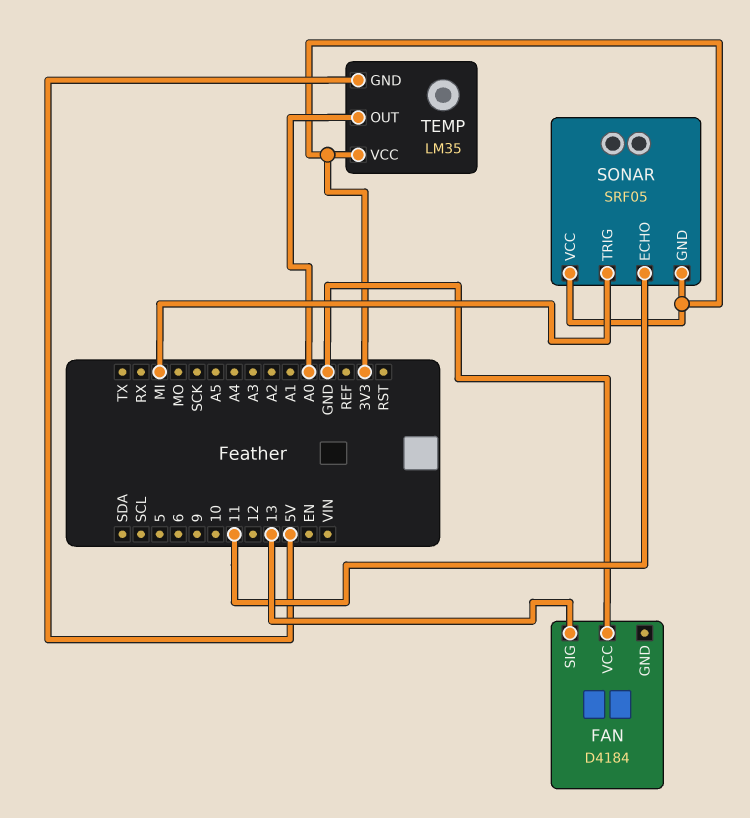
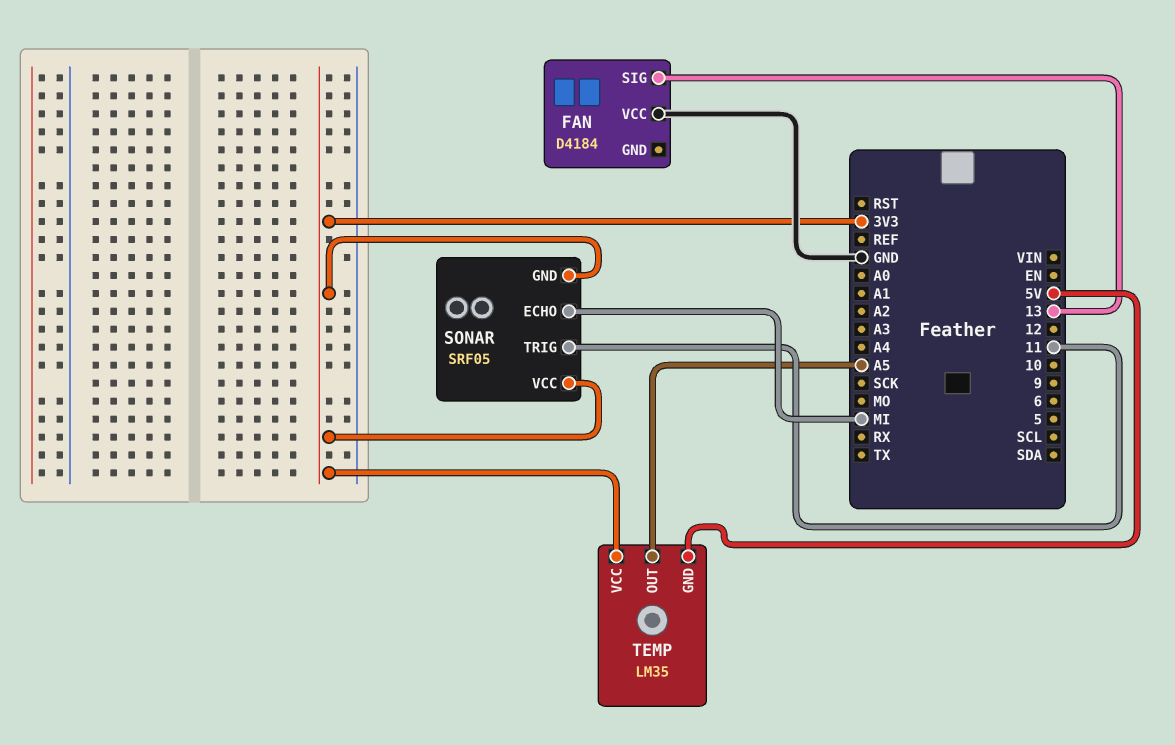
SONAR pin ECHO: 11 -> MI
SONAR pin TRIG: MI -> 11
TEMP pin OUT: A0 -> A5

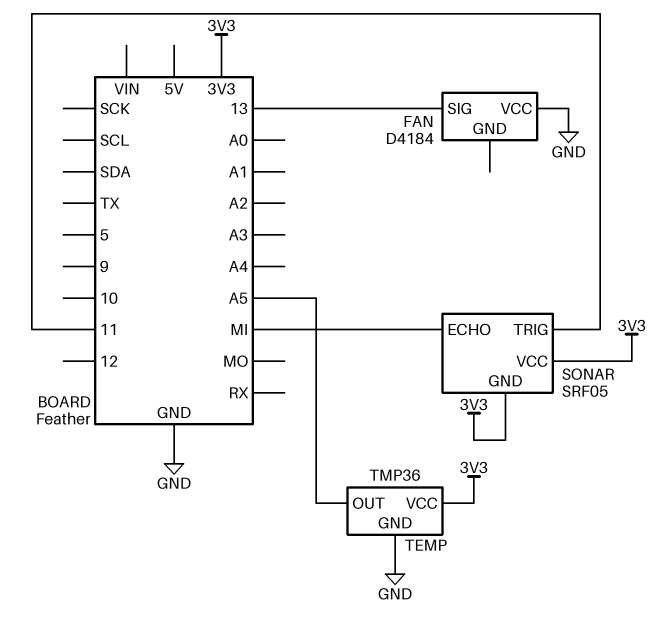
TEMP: LM35 -> TMP36
TEMP pin GND: 5V -> GND

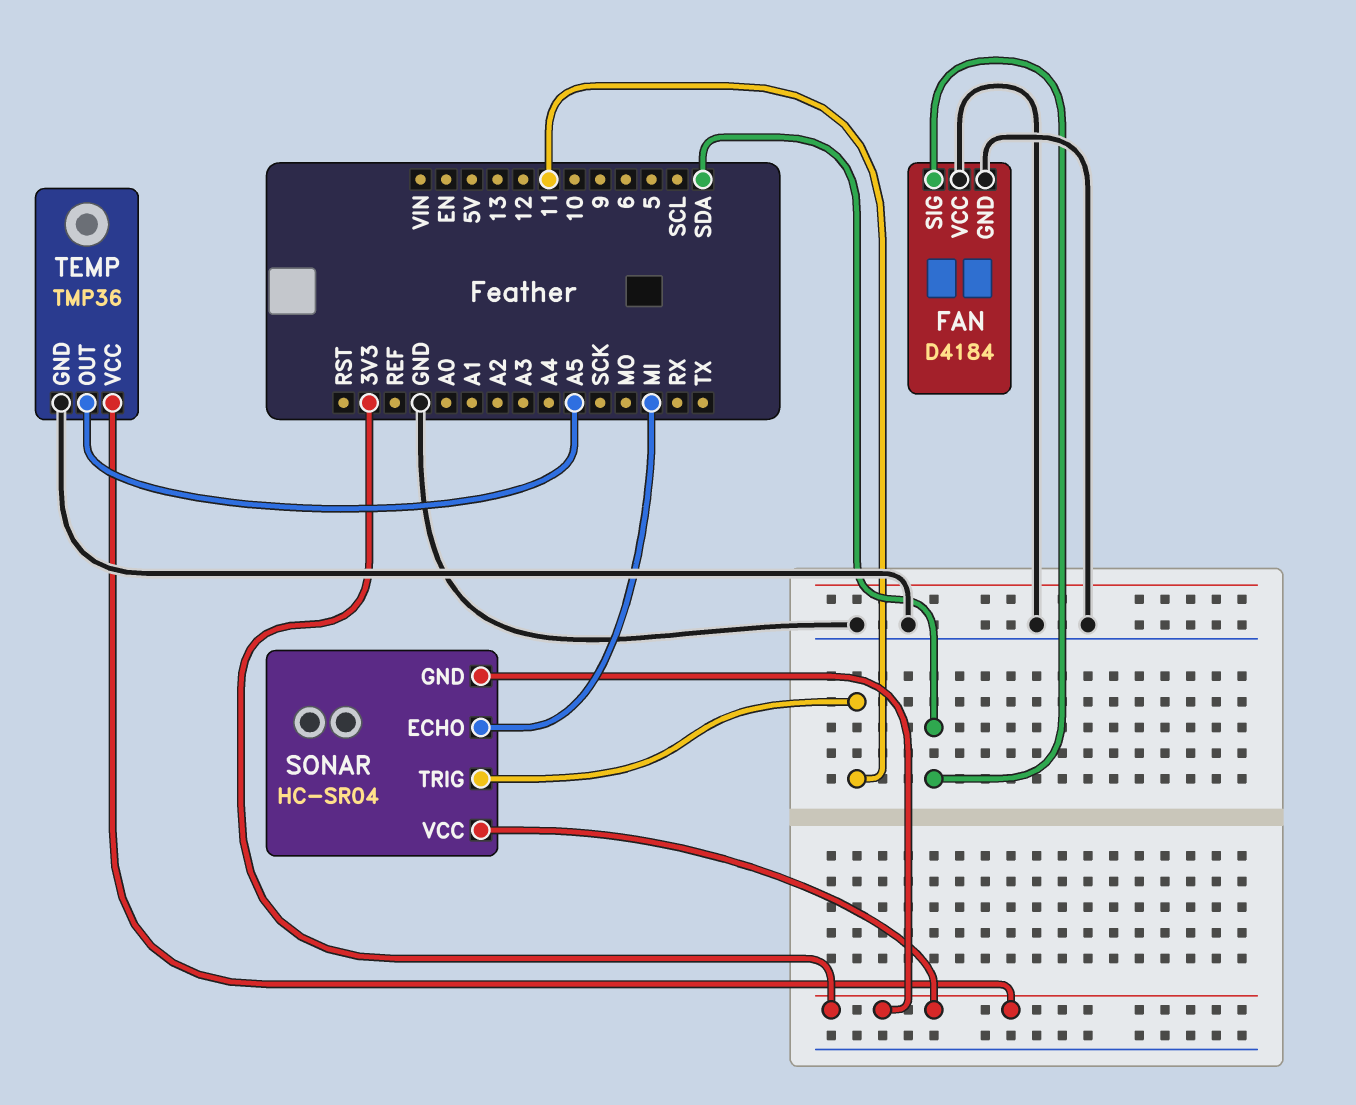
FAN pin GND: none -> GND
FAN pin SIG: 13 -> SDA
SONAR: SRF05 -> HC-SR04

